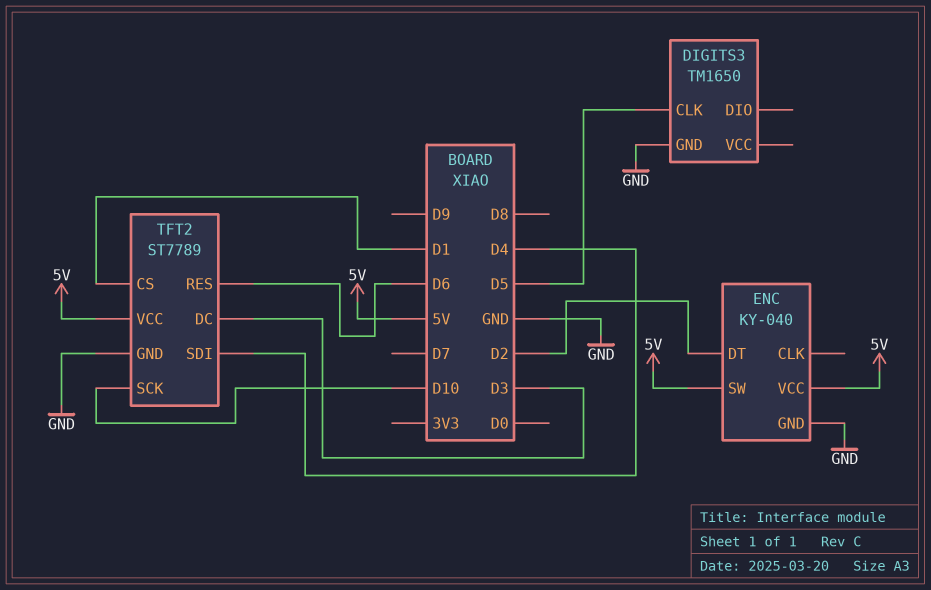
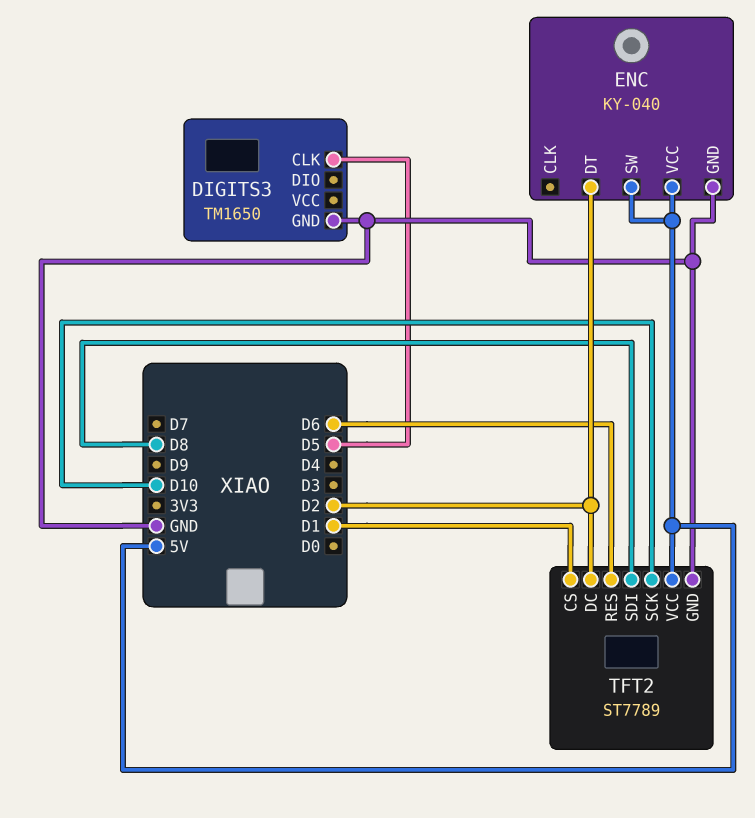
TFT2 pin DC: D3 -> D2
TFT2 pin SDI: D4 -> D8

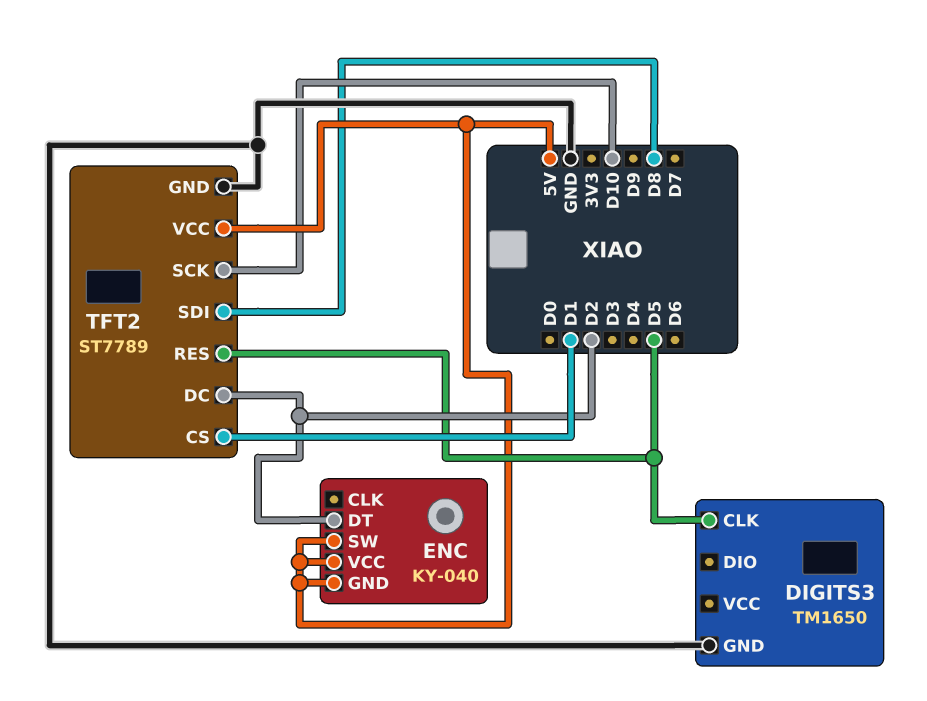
ENC pin GND: GND -> 5V
TFT2 pin RES: D6 -> D5

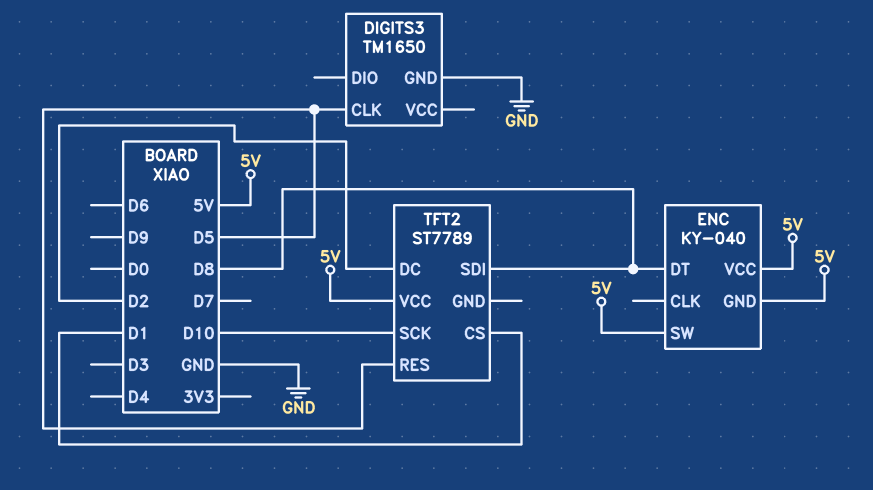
ENC pin DT: D2 -> D8
TFT2 pin GND: GND -> none

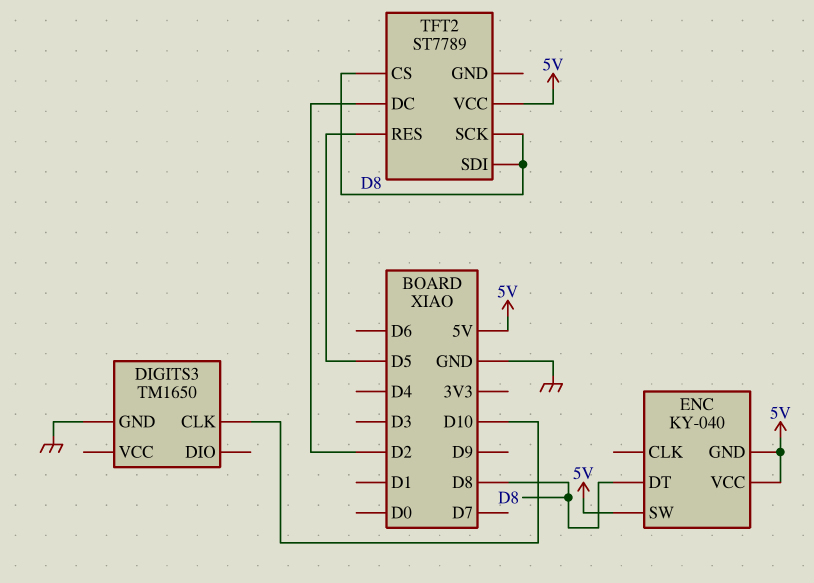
DIGITS3 pin CLK: D5 -> D10
TFT2 pin CS: D1 -> D8
TFT2 pin SCK: D10 -> D8

